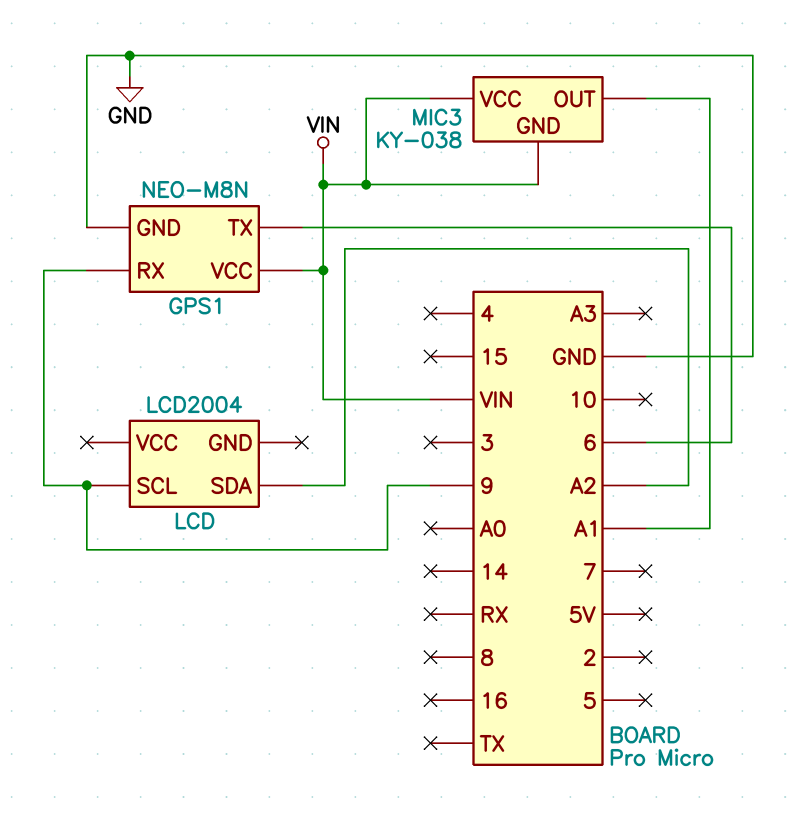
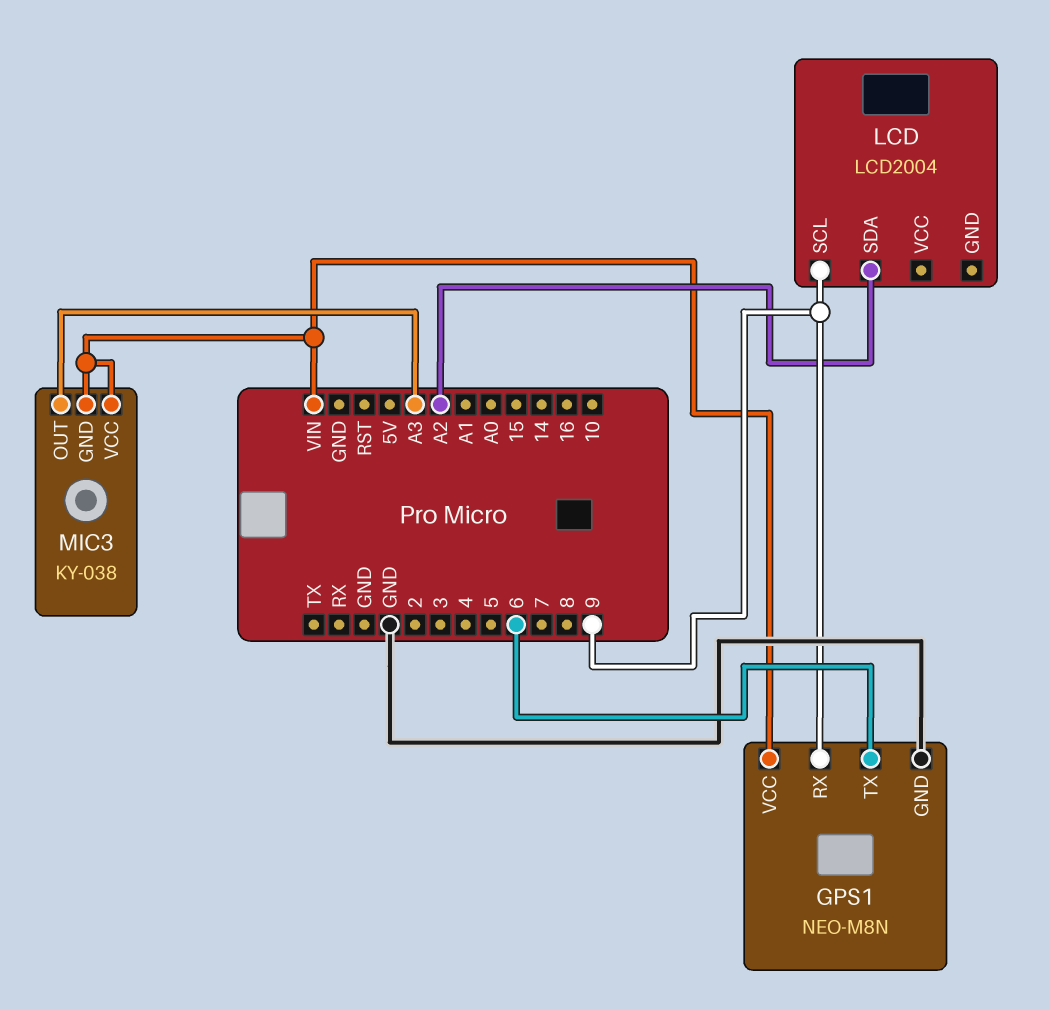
MIC3 pin OUT: A1 -> A3

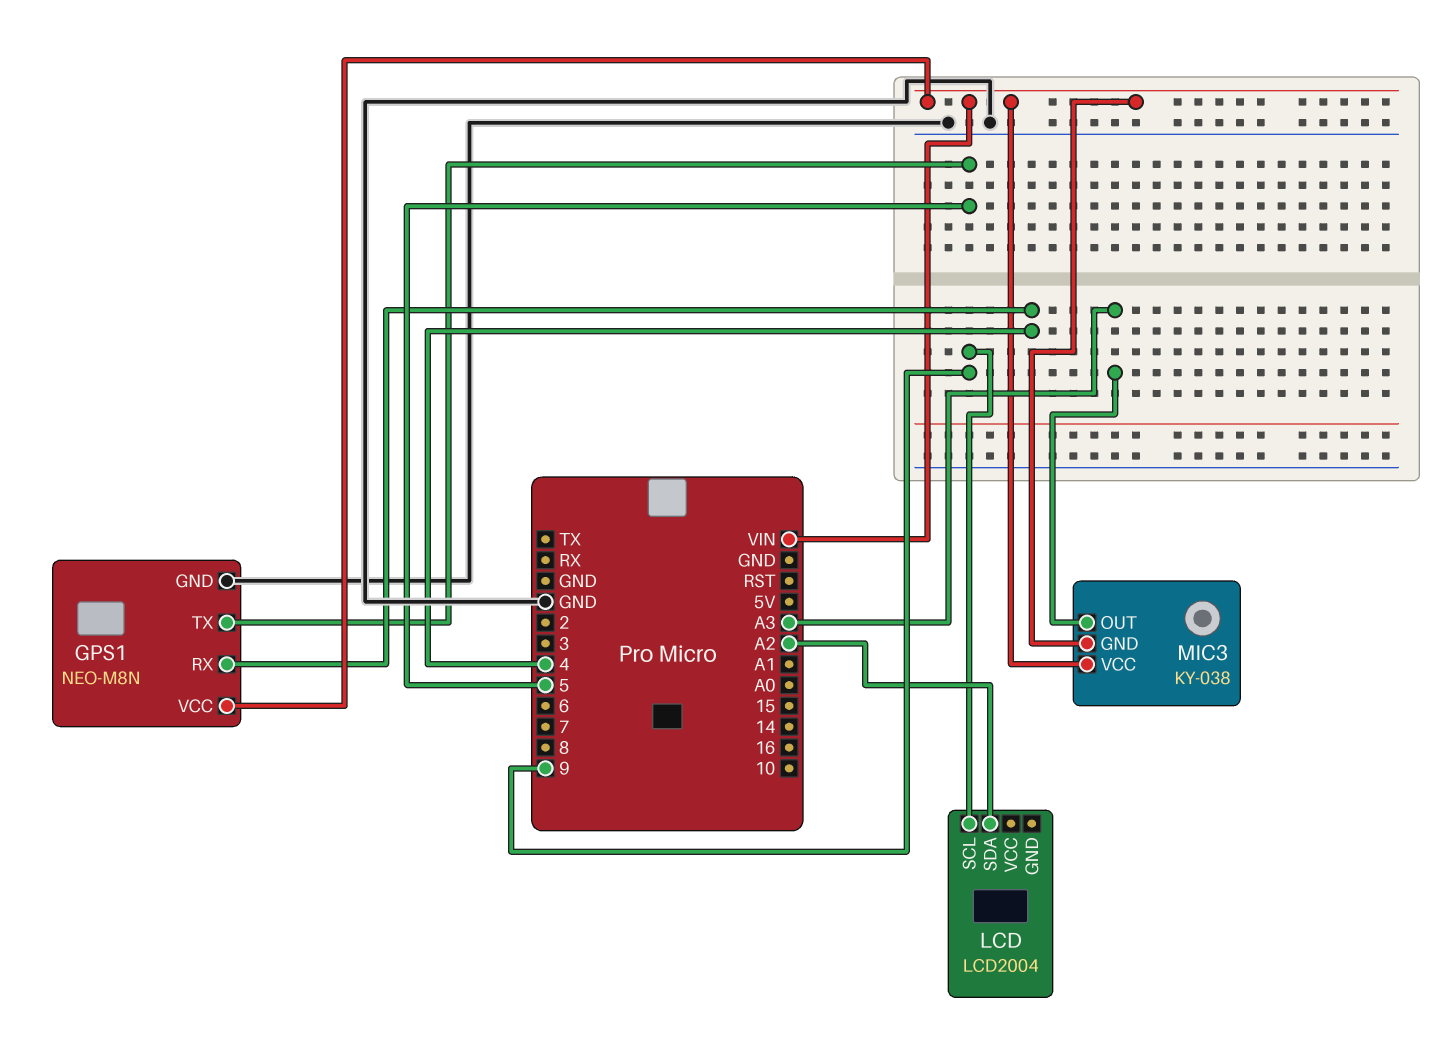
GPS1 pin RX: 9 -> 4
GPS1 pin TX: 6 -> 5

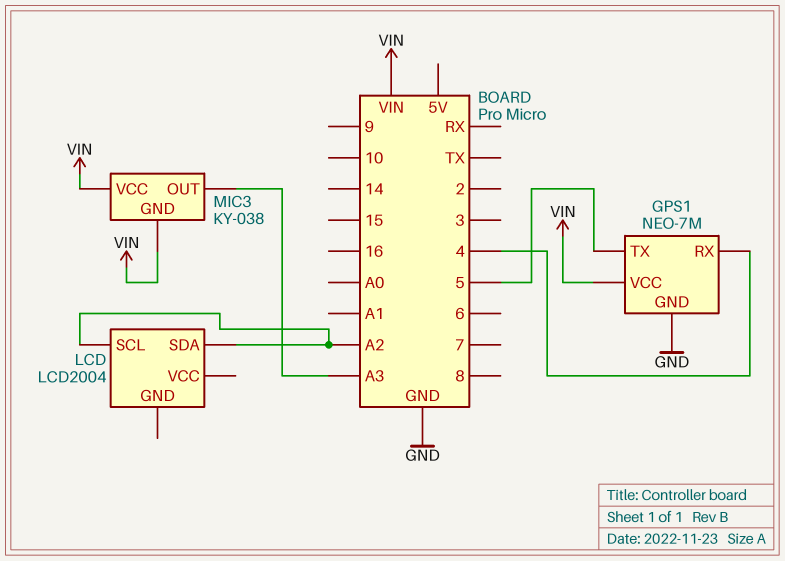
GPS1: NEO-M8N -> NEO-7M
LCD pin SCL: 9 -> A2

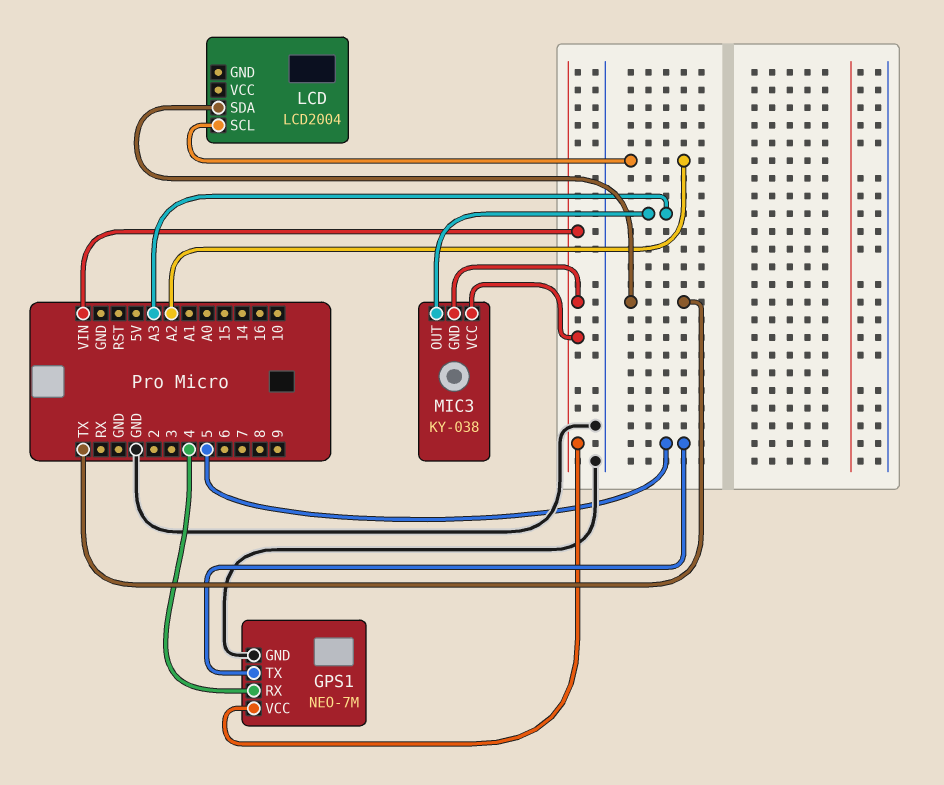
LCD pin SDA: A2 -> TX

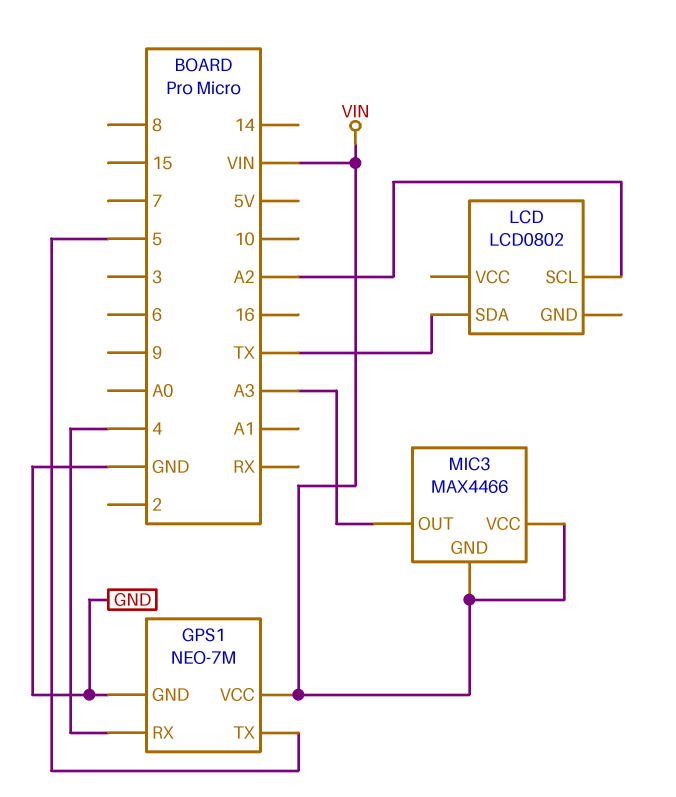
LCD: LCD2004 -> LCD0802
MIC3: KY-038 -> MAX4466

